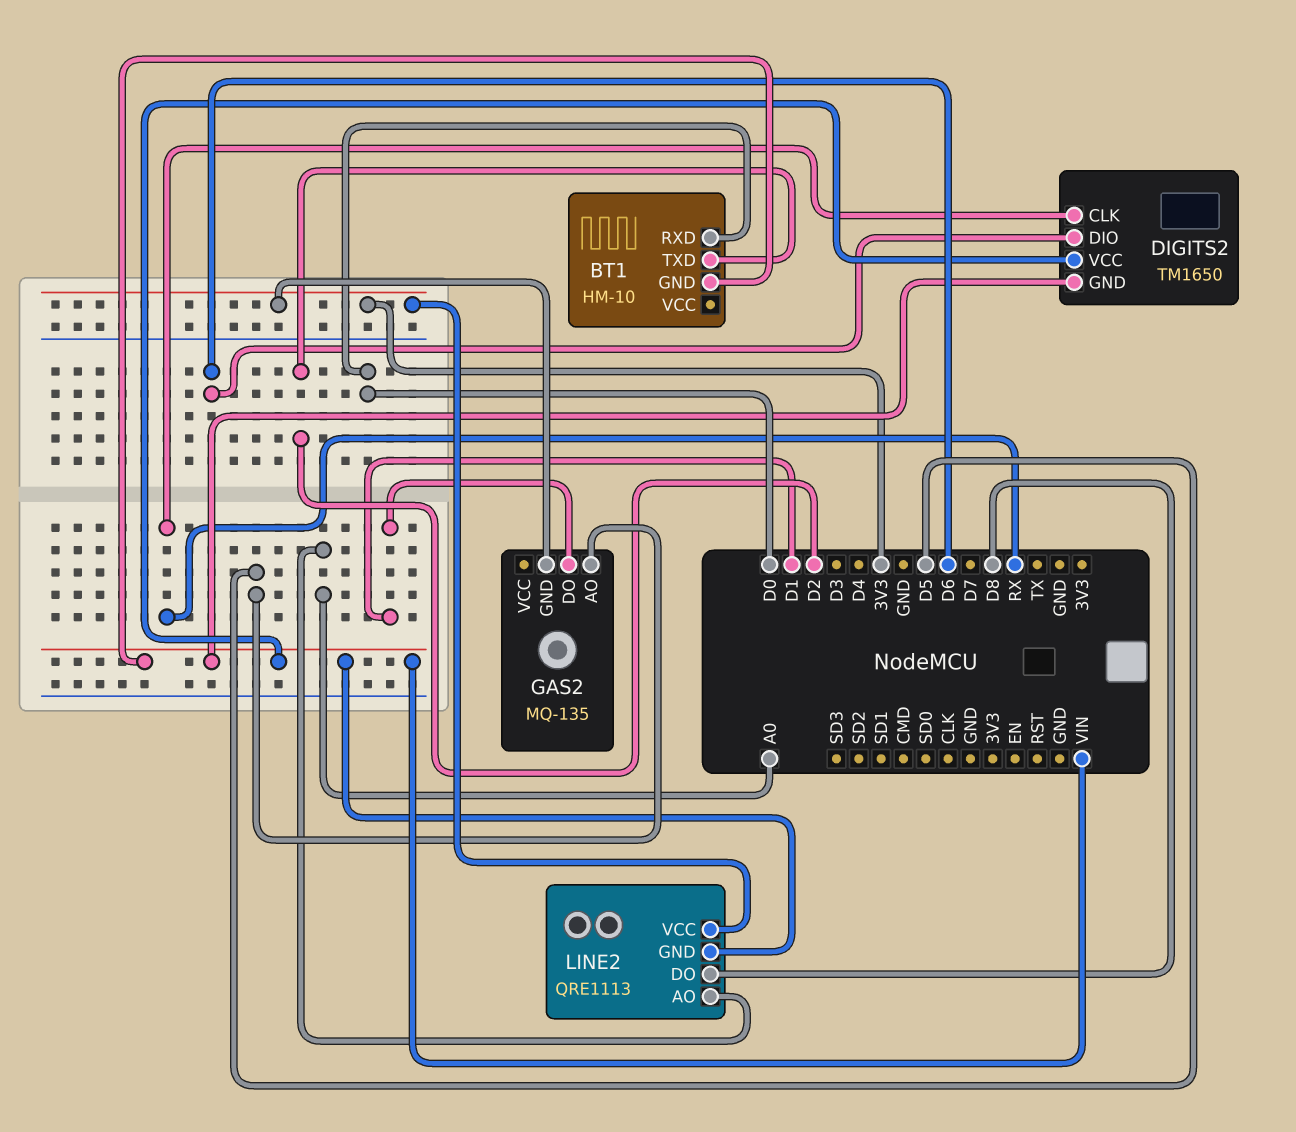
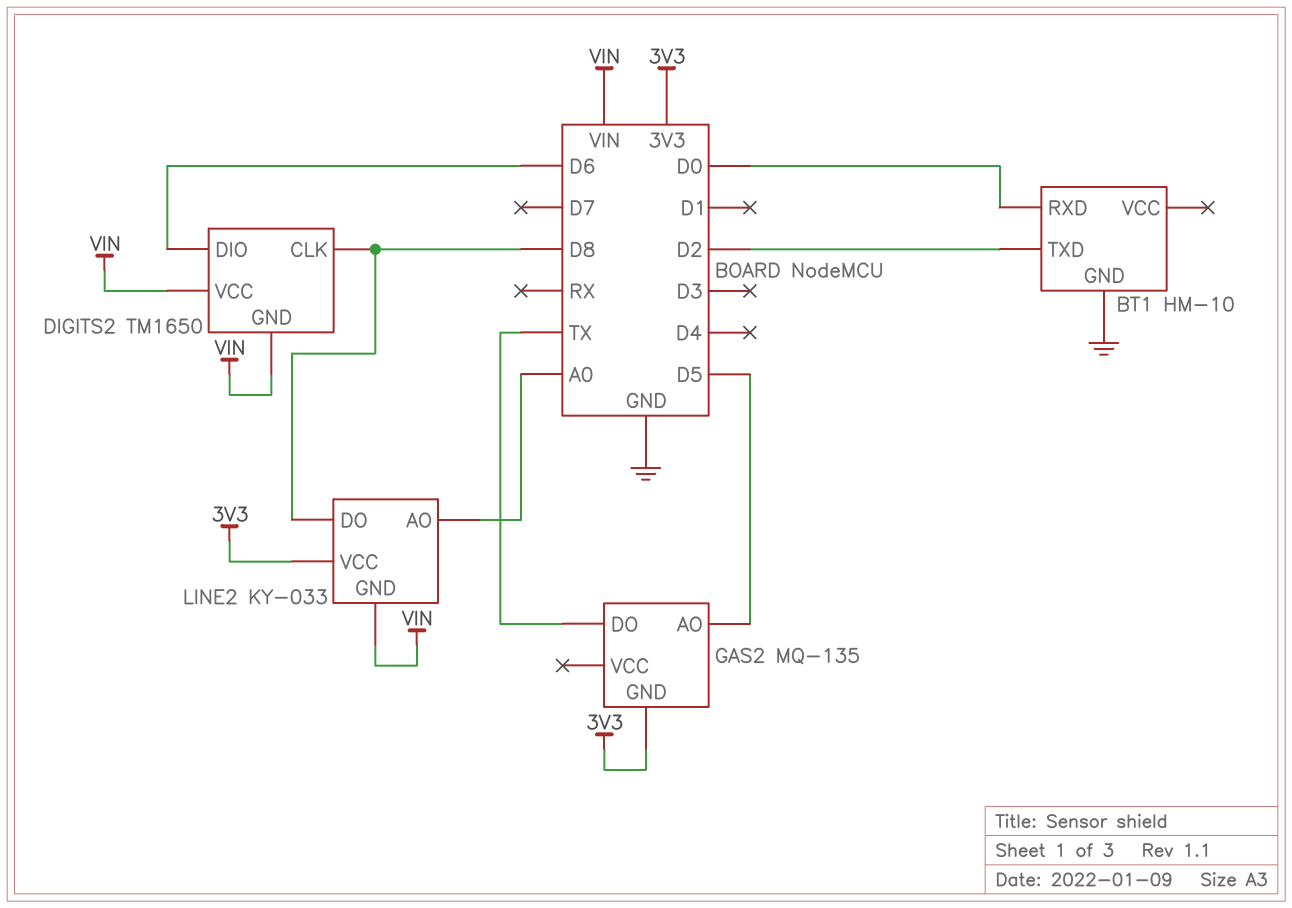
BT1 pin GND: VIN -> GND
DIGITS2 pin CLK: RX -> D8
GAS2 pin DO: D1 -> TX
LINE2: QRE1113 -> KY-033

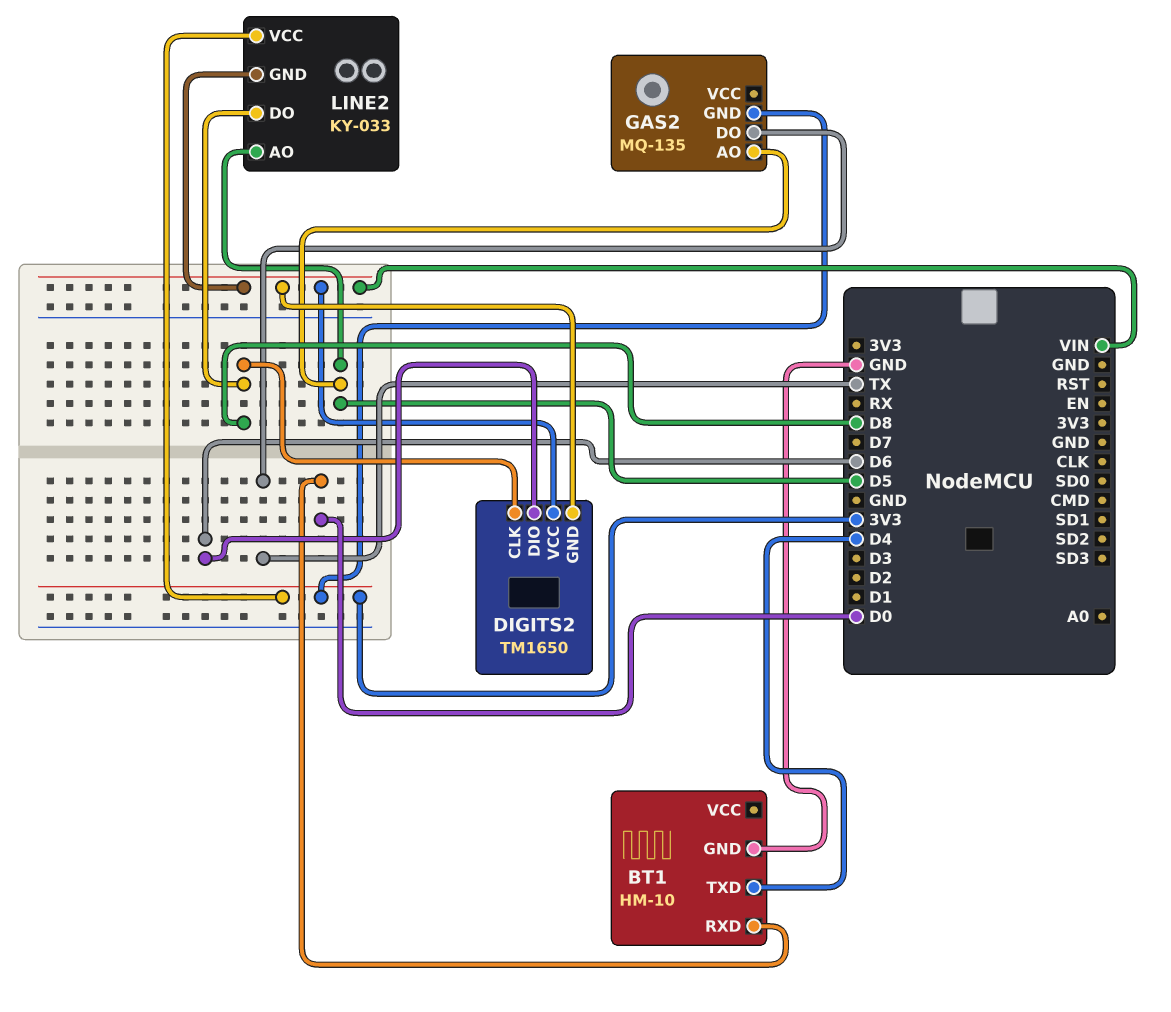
BT1 pin TXD: D2 -> D4
LINE2 pin AO: A0 -> D5

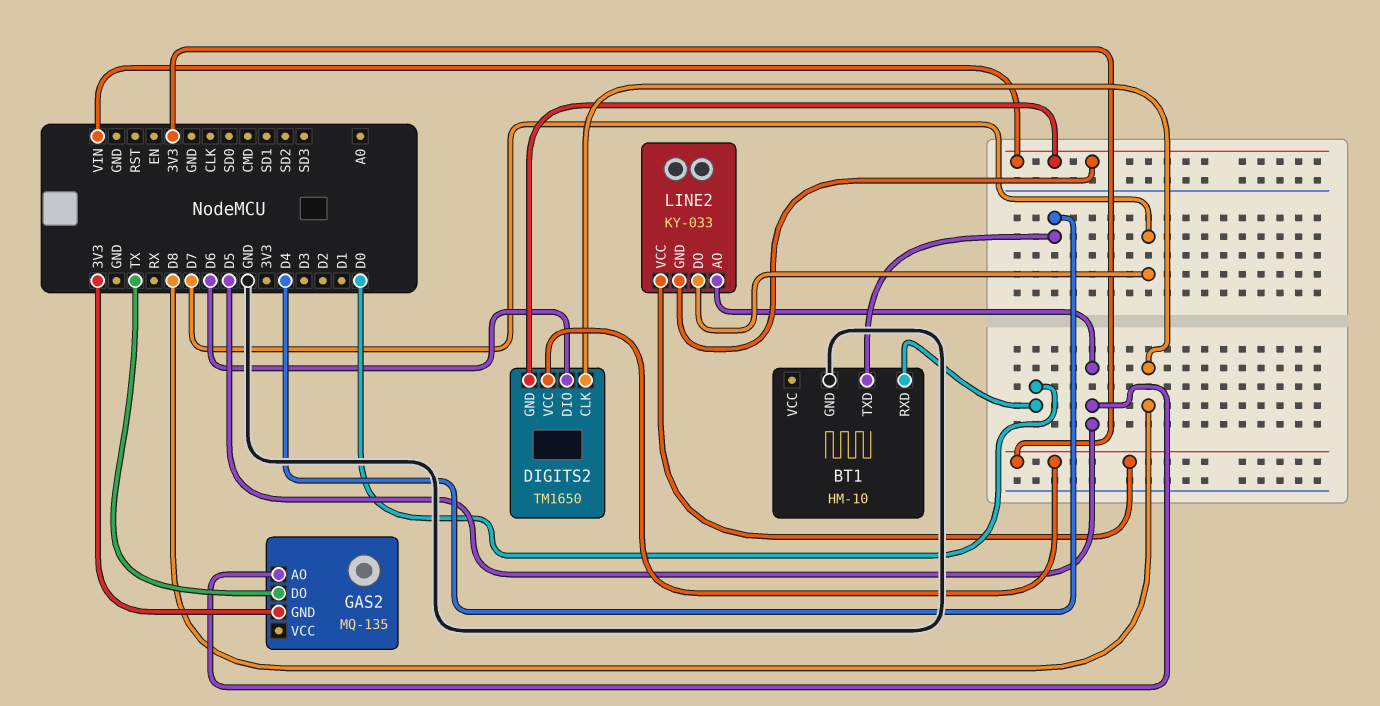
DIGITS2 pin VCC: VIN -> 3V3
LINE2 pin DO: D8 -> D7

